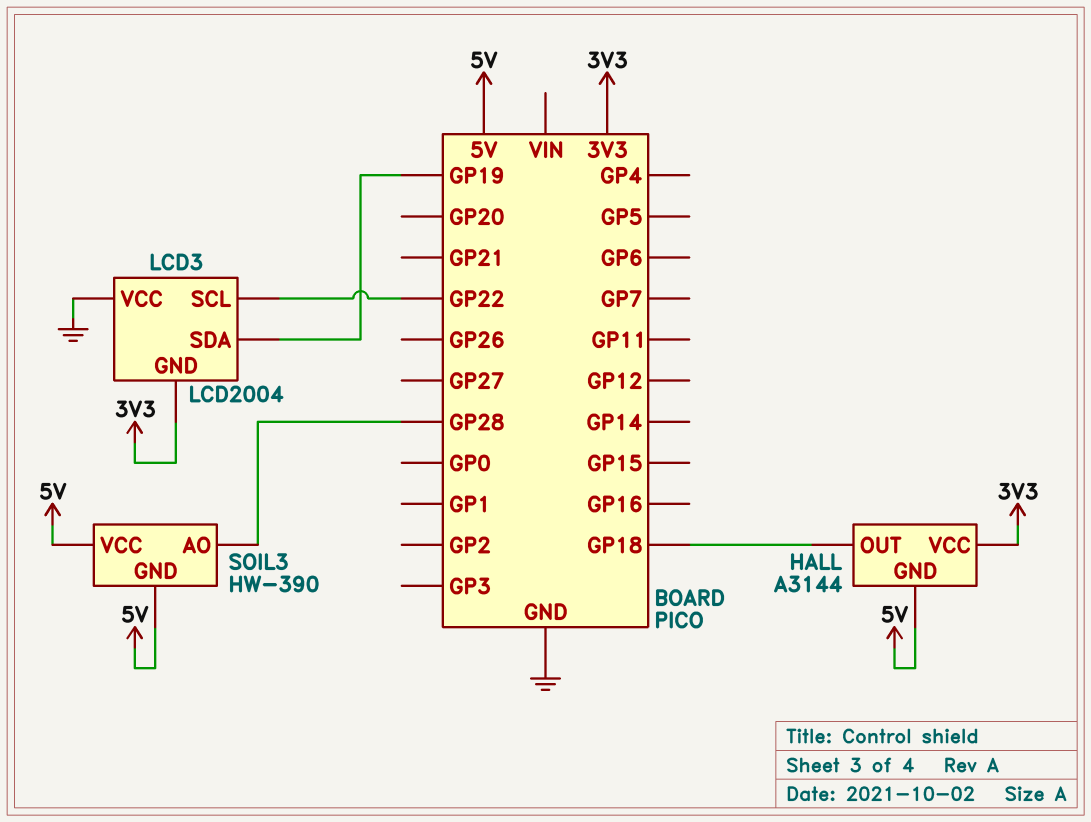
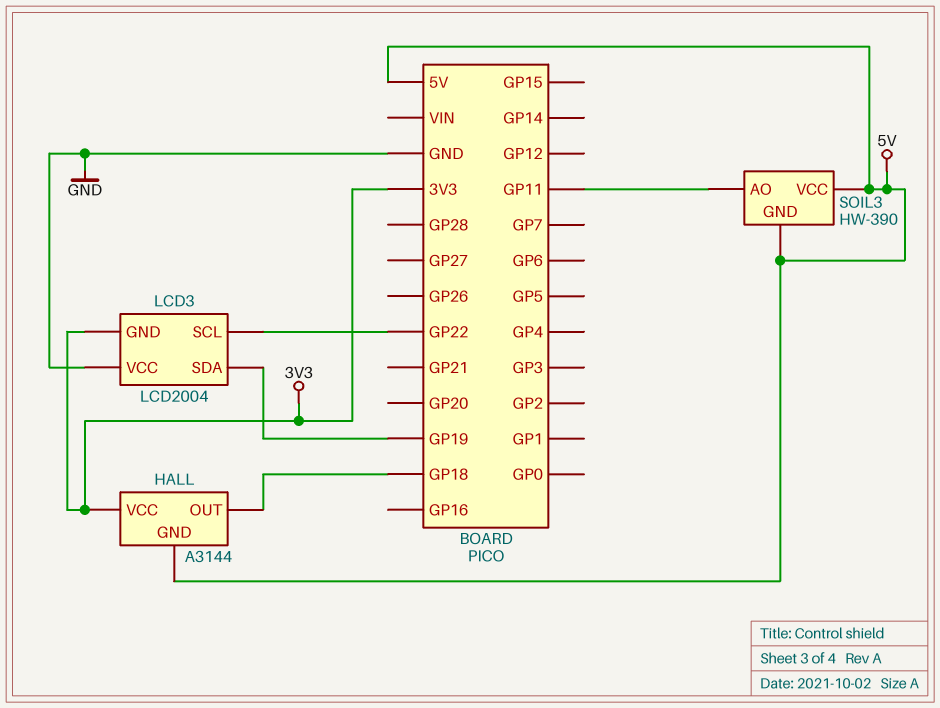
SOIL3 pin AO: GP28 -> GP11

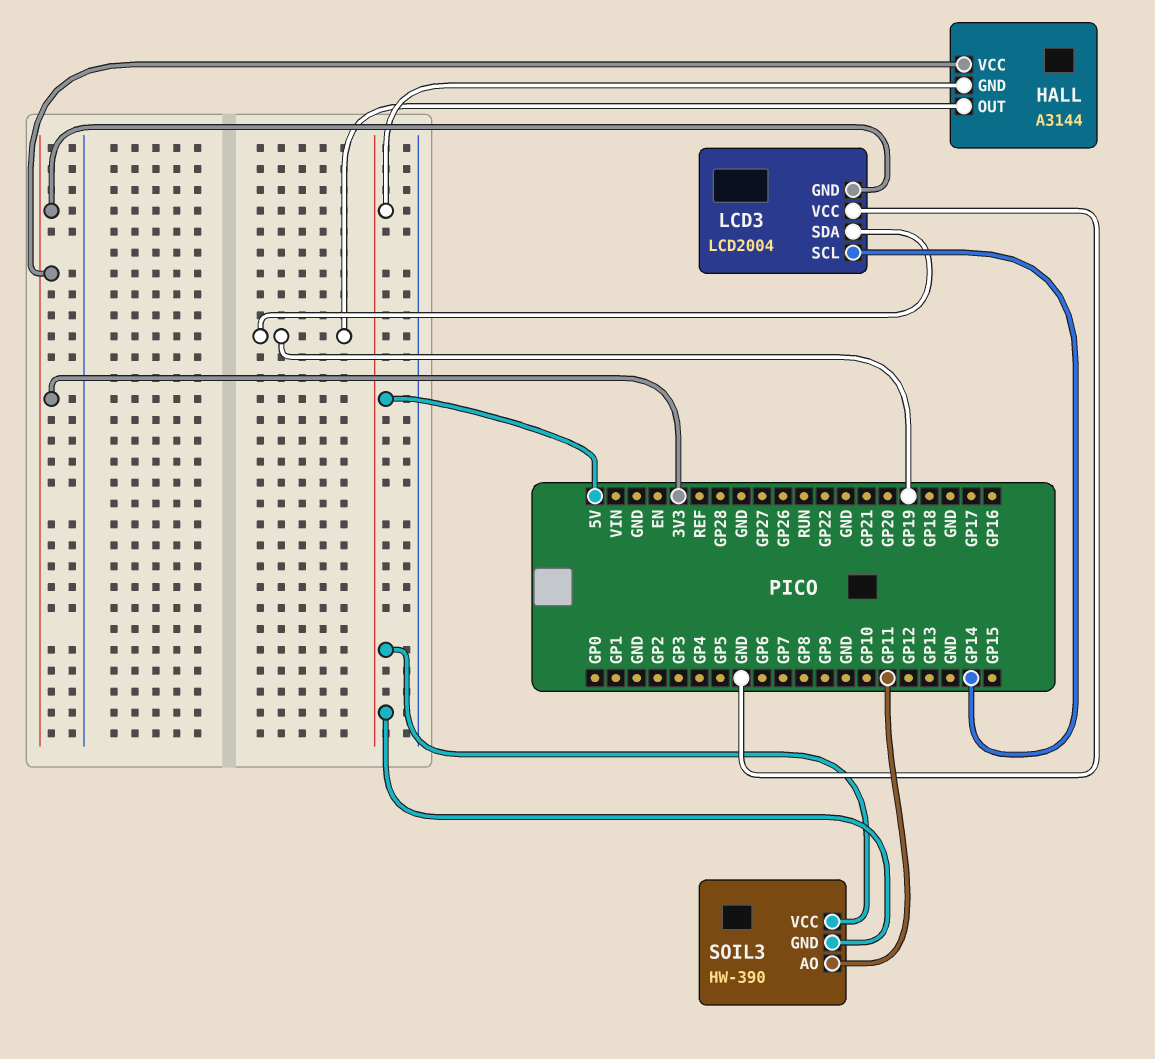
HALL pin OUT: GP18 -> GP19
LCD3 pin SCL: GP22 -> GP14

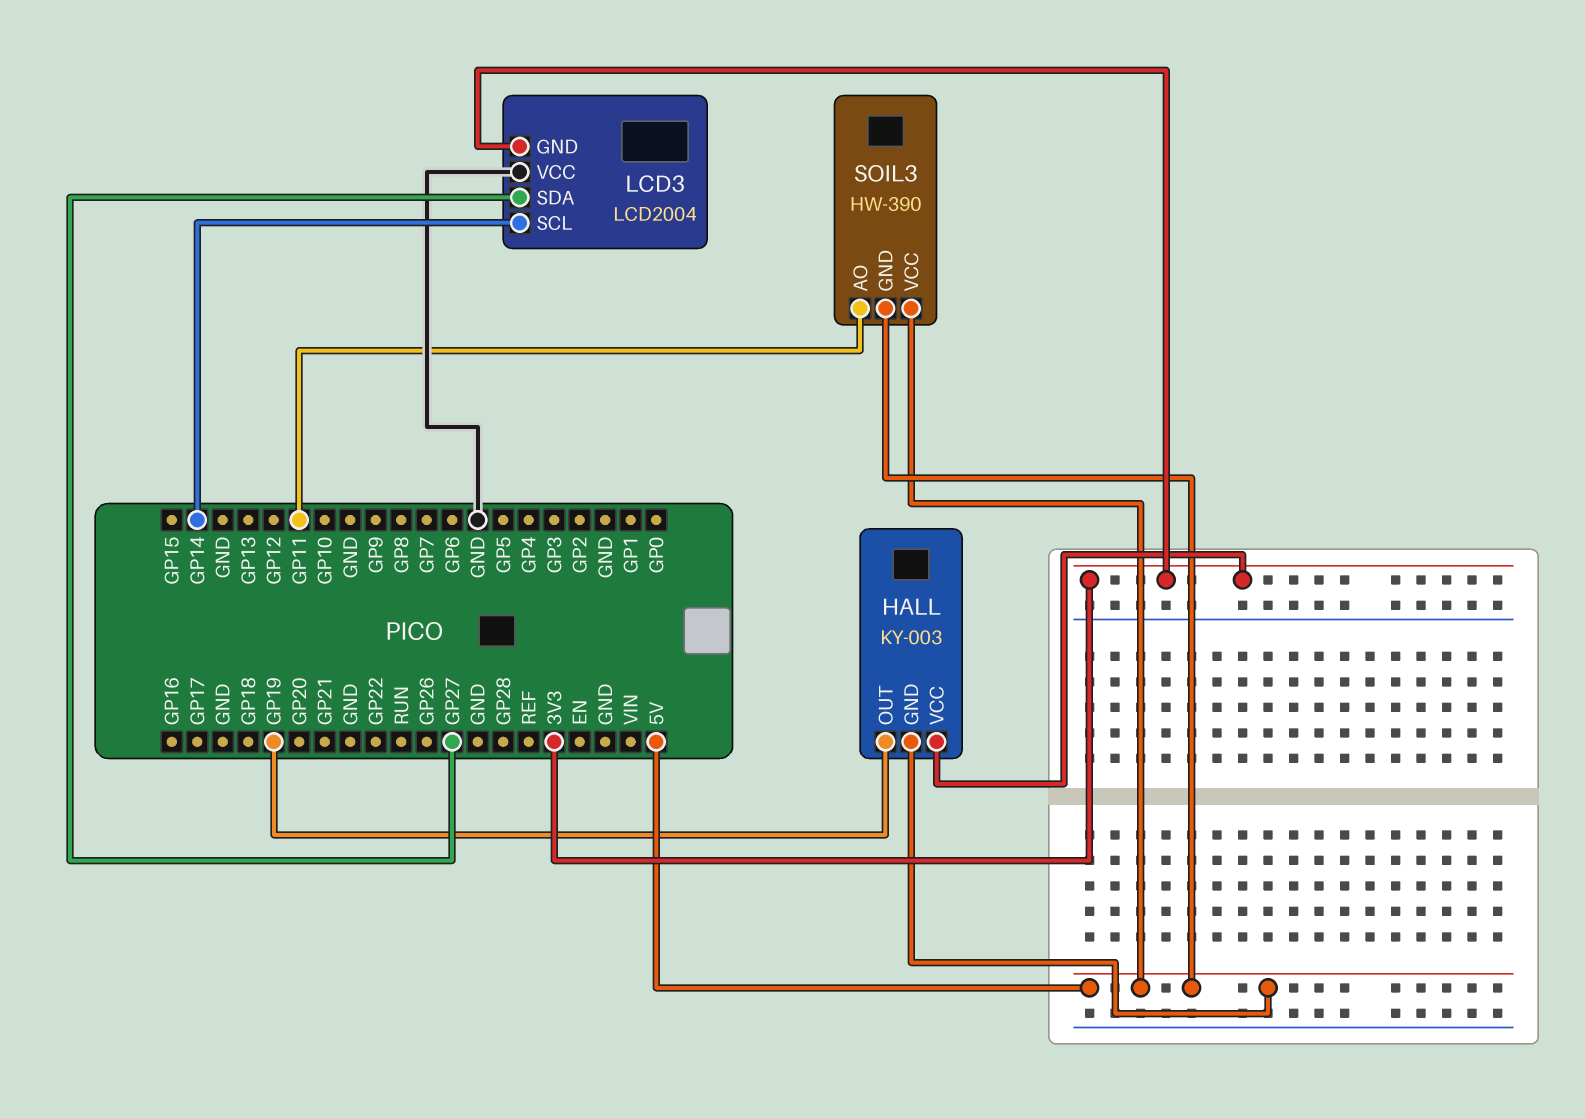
HALL: A3144 -> KY-003
LCD3 pin SDA: GP19 -> GP27

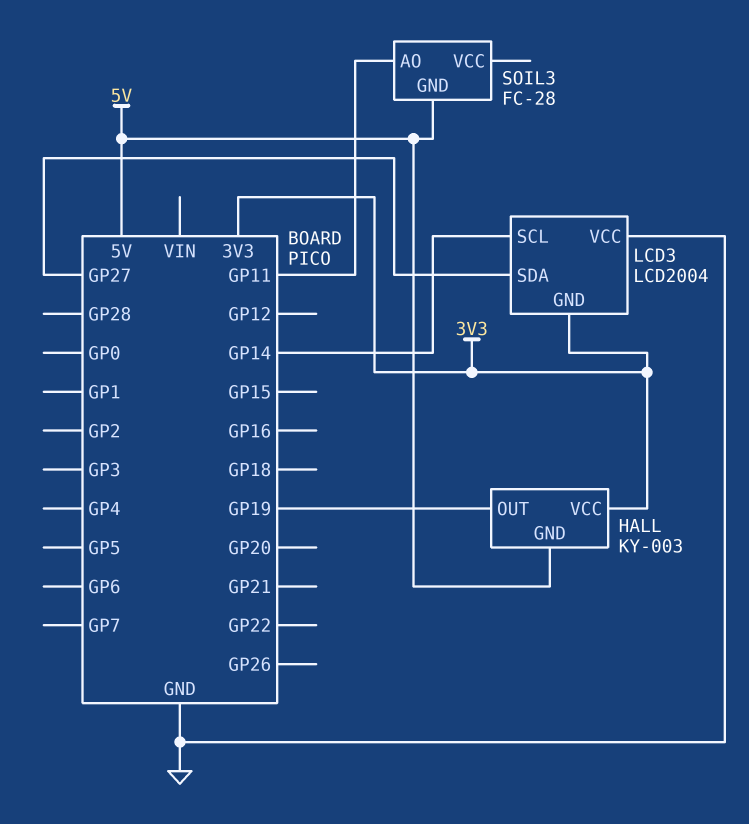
SOIL3: HW-390 -> FC-28
SOIL3 pin VCC: 5V -> none

